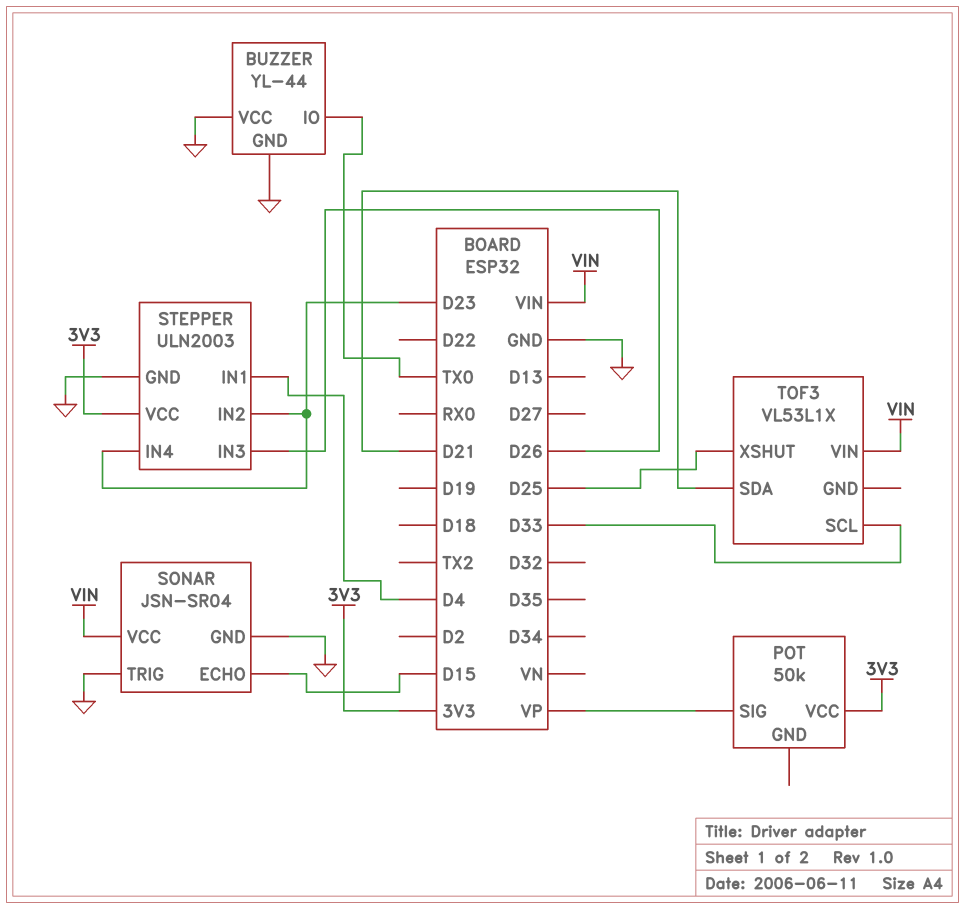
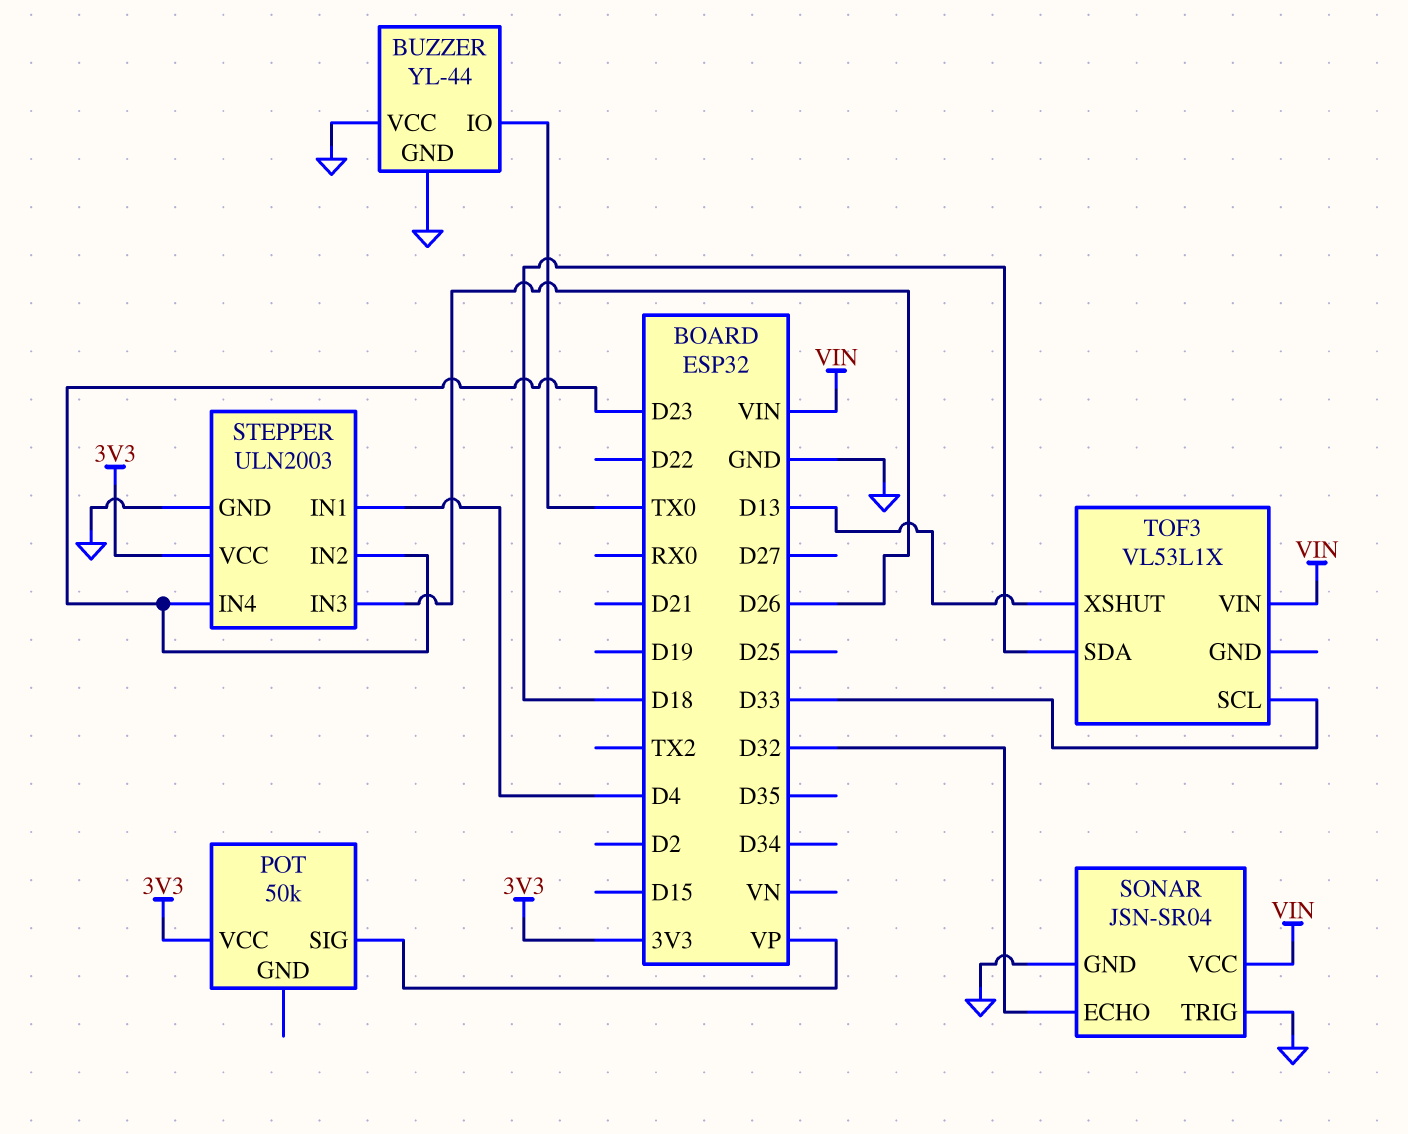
SONAR pin ECHO: D15 -> D32
TOF3 pin SDA: D21 -> D18
TOF3 pin XSHUT: D25 -> D13

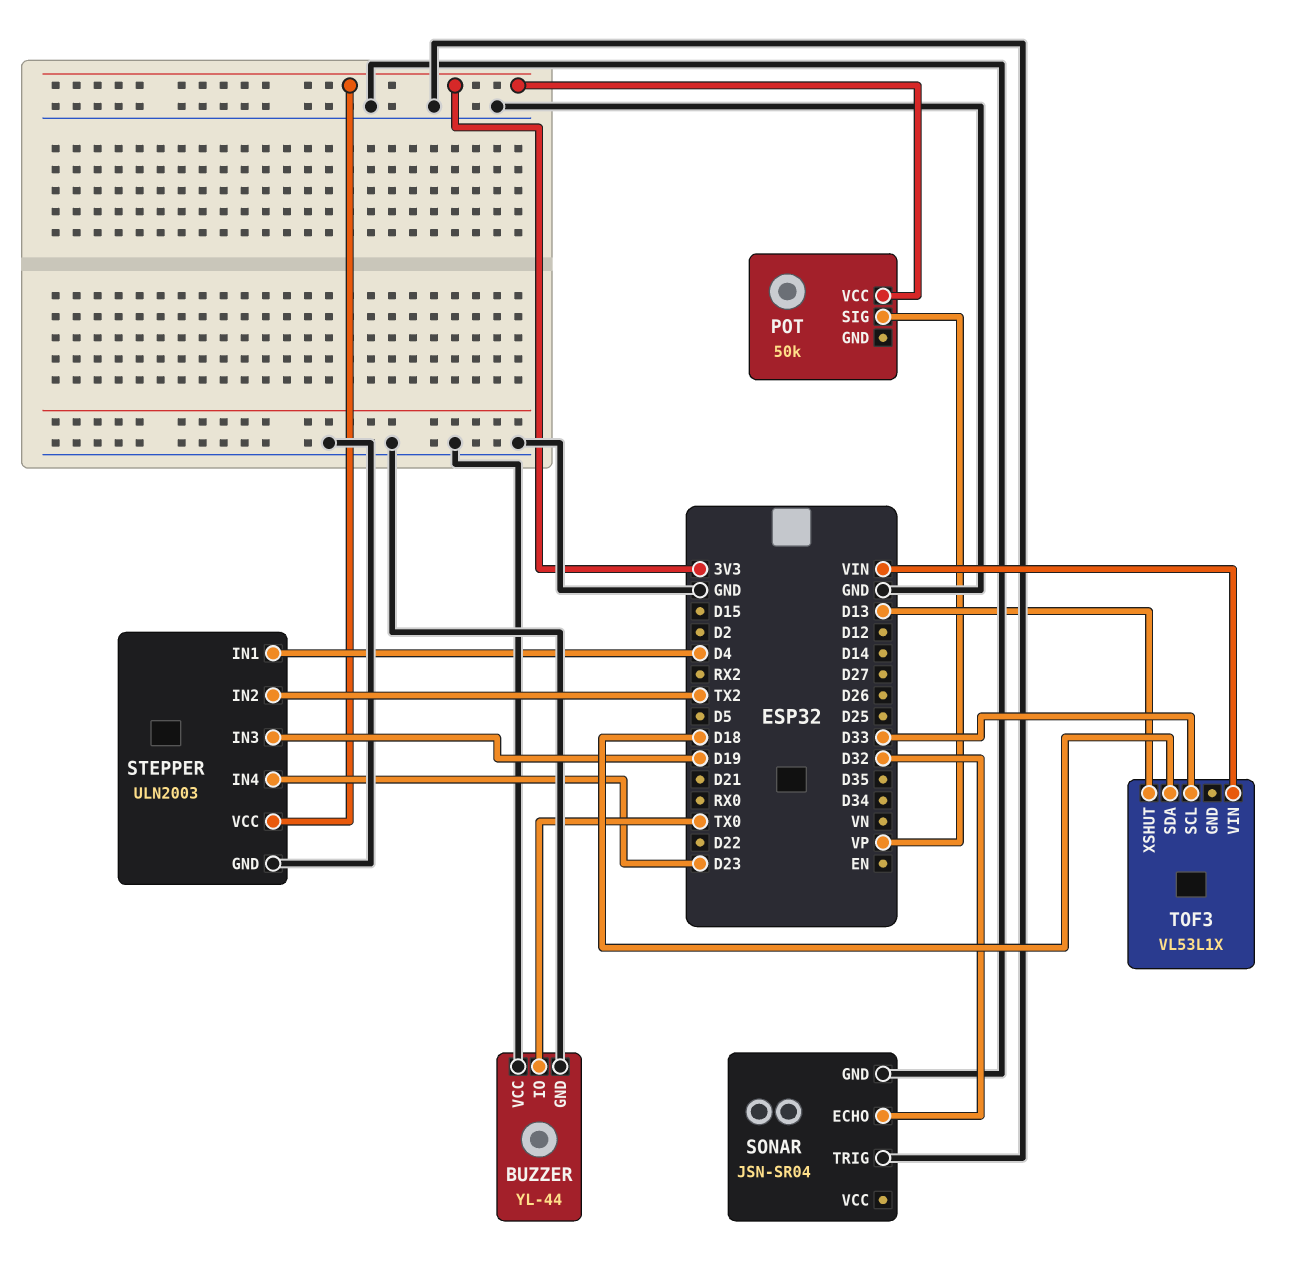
SONAR pin VCC: VIN -> none
STEPPER pin IN2: D23 -> TX2
STEPPER pin IN3: D26 -> D19

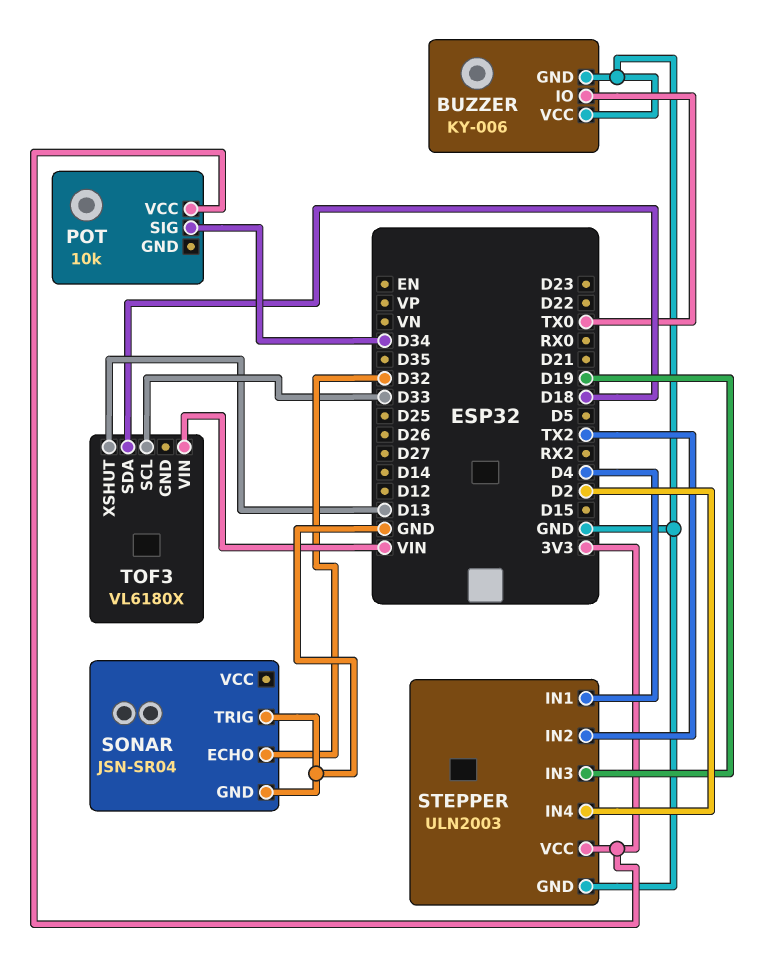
BUZZER: YL-44 -> KY-006
POT: 50k -> 10k
POT pin SIG: VP -> D34
STEPPER pin IN4: D23 -> D2
TOF3: VL53L1X -> VL6180X

